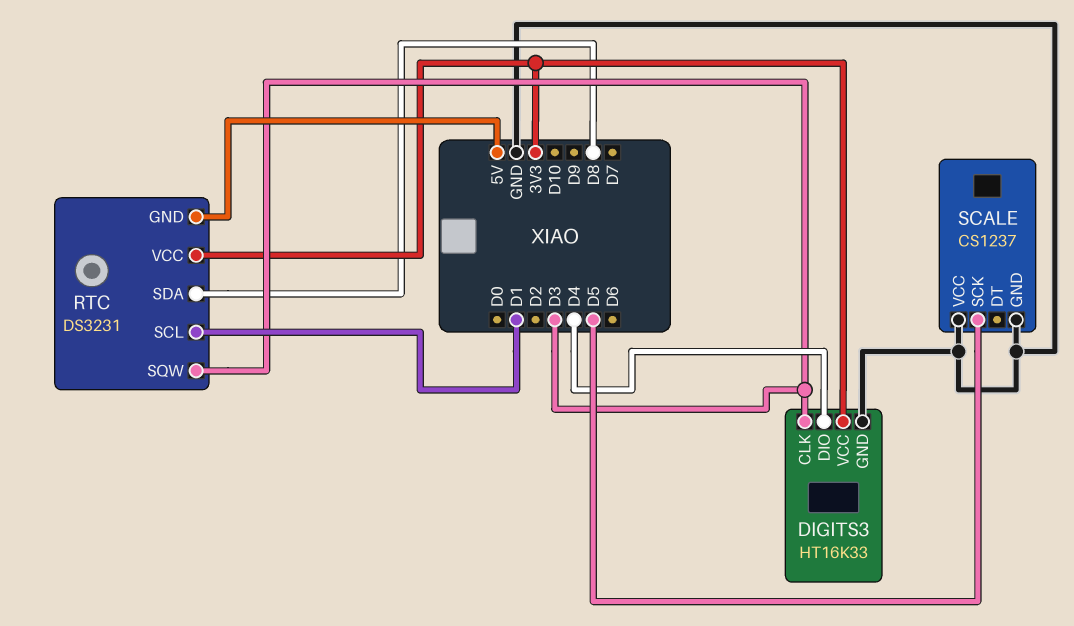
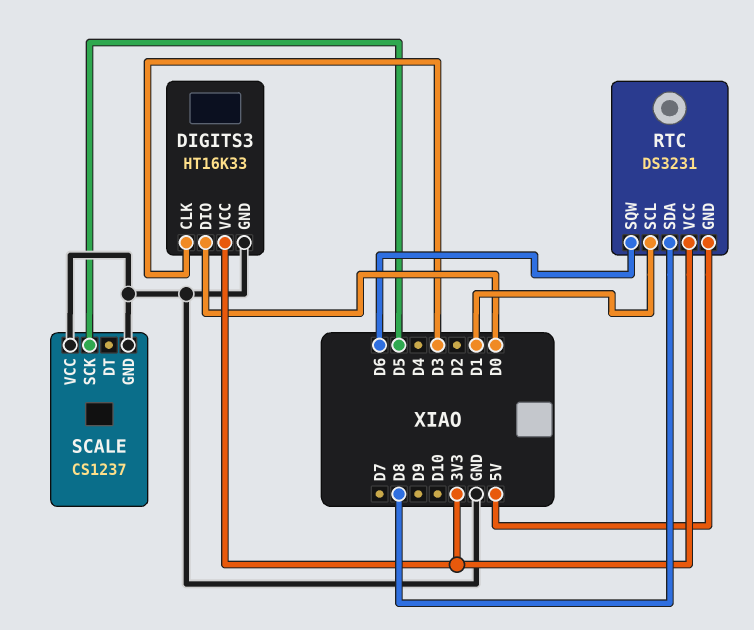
DIGITS3 pin DIO: D4 -> D0
RTC pin SQW: D3 -> D6

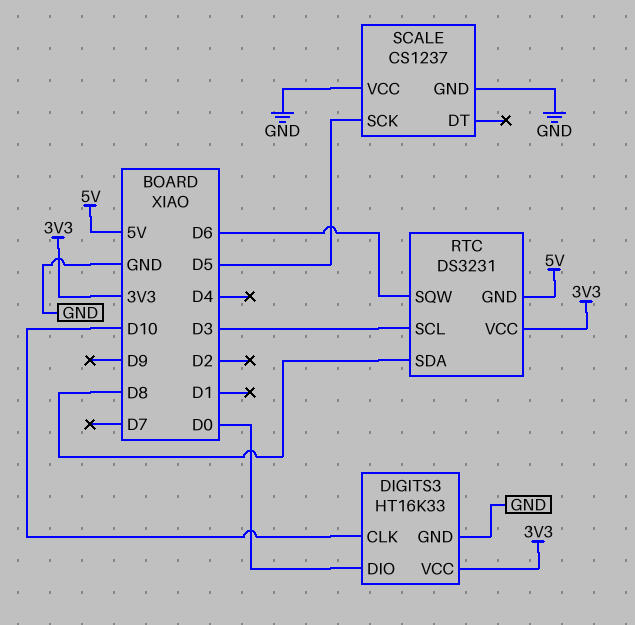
DIGITS3 pin CLK: D3 -> D10
RTC pin SCL: D1 -> D3

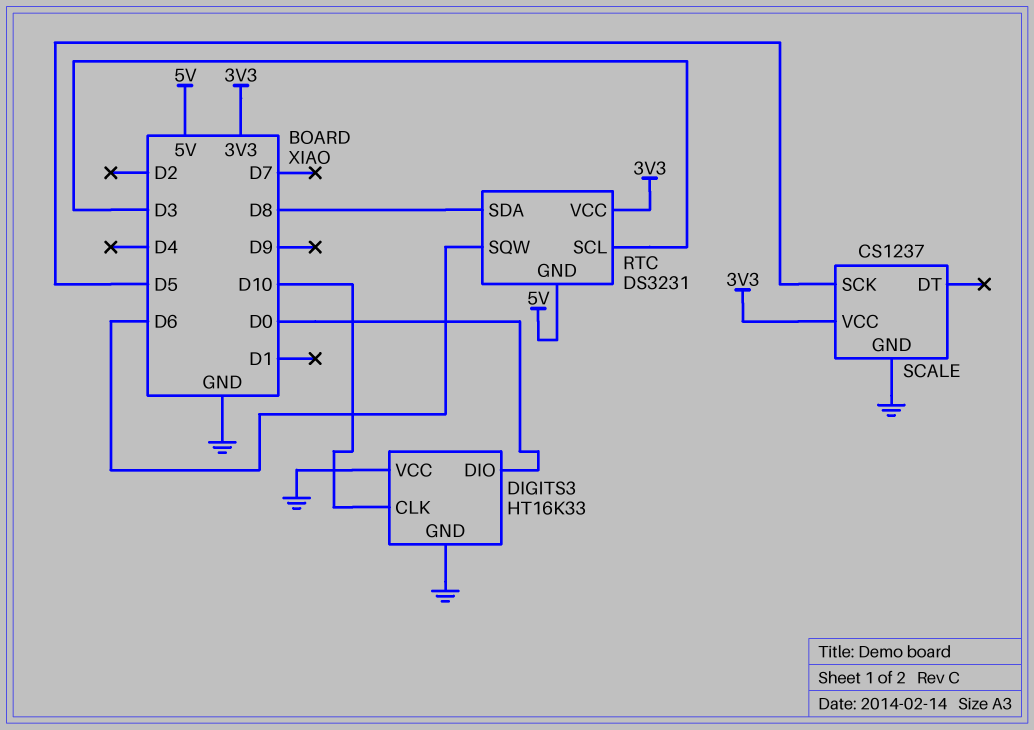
DIGITS3 pin VCC: 3V3 -> GND
SCALE pin VCC: GND -> 3V3

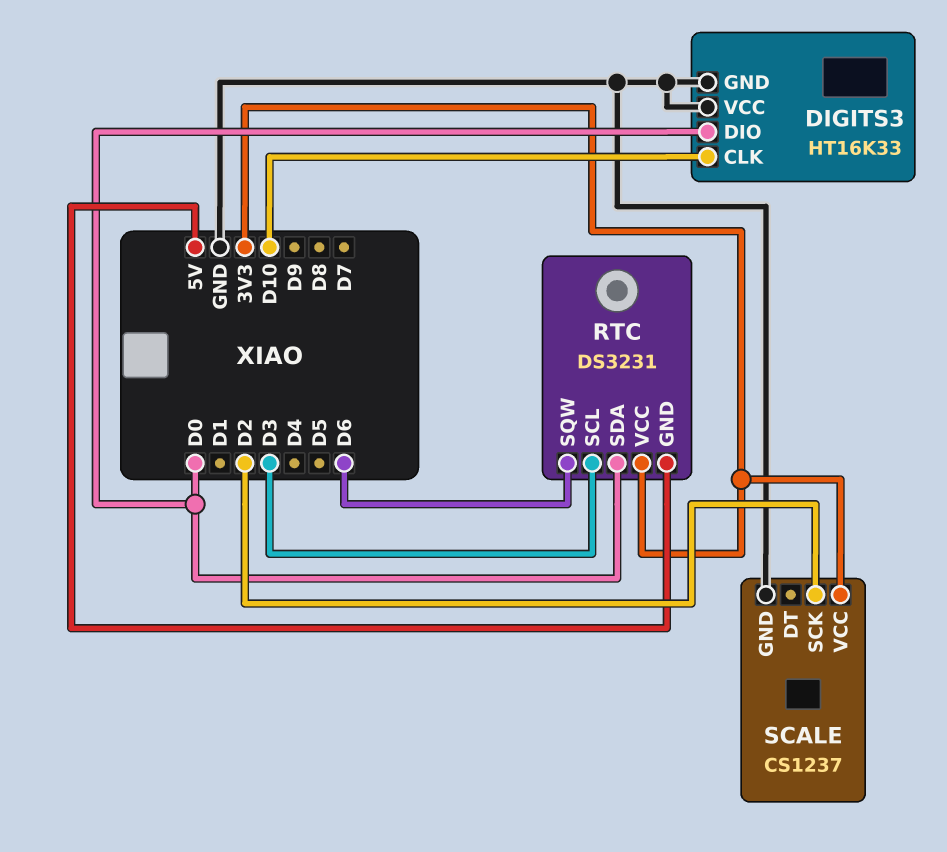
RTC pin SDA: D8 -> D0
SCALE pin SCK: D5 -> D2

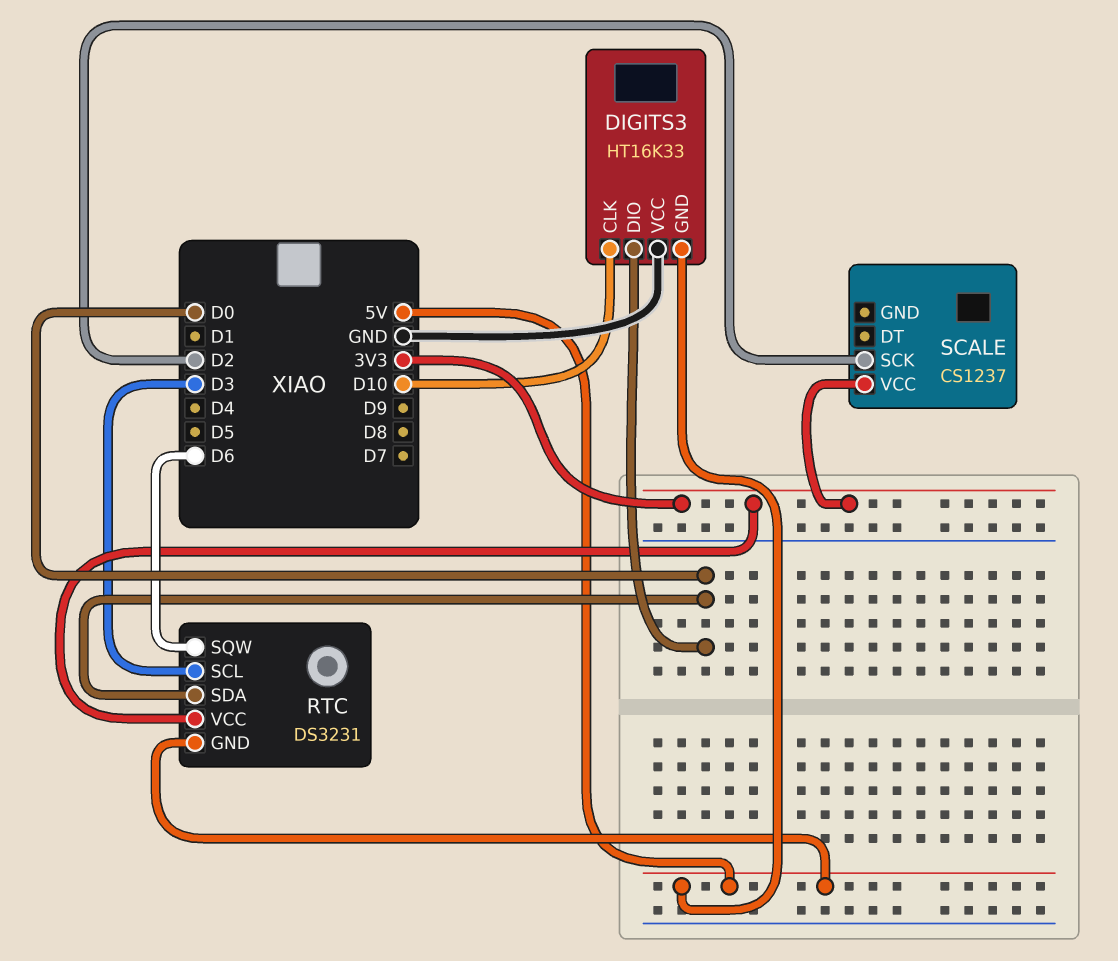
DIGITS3 pin GND: GND -> 5V
SCALE pin GND: GND -> none

